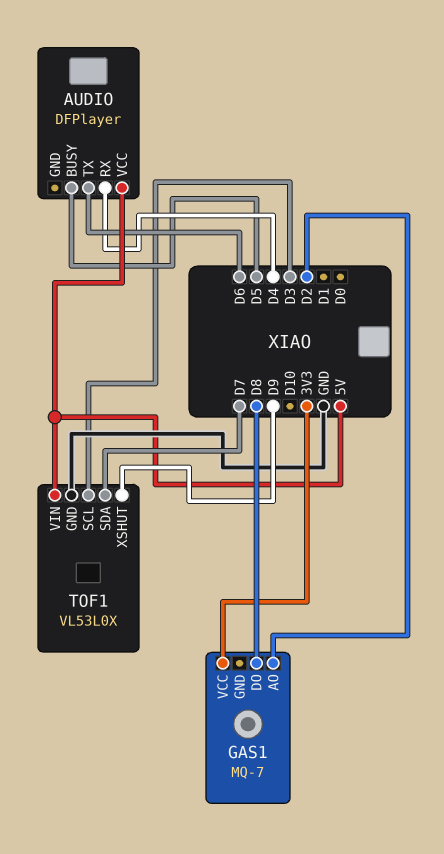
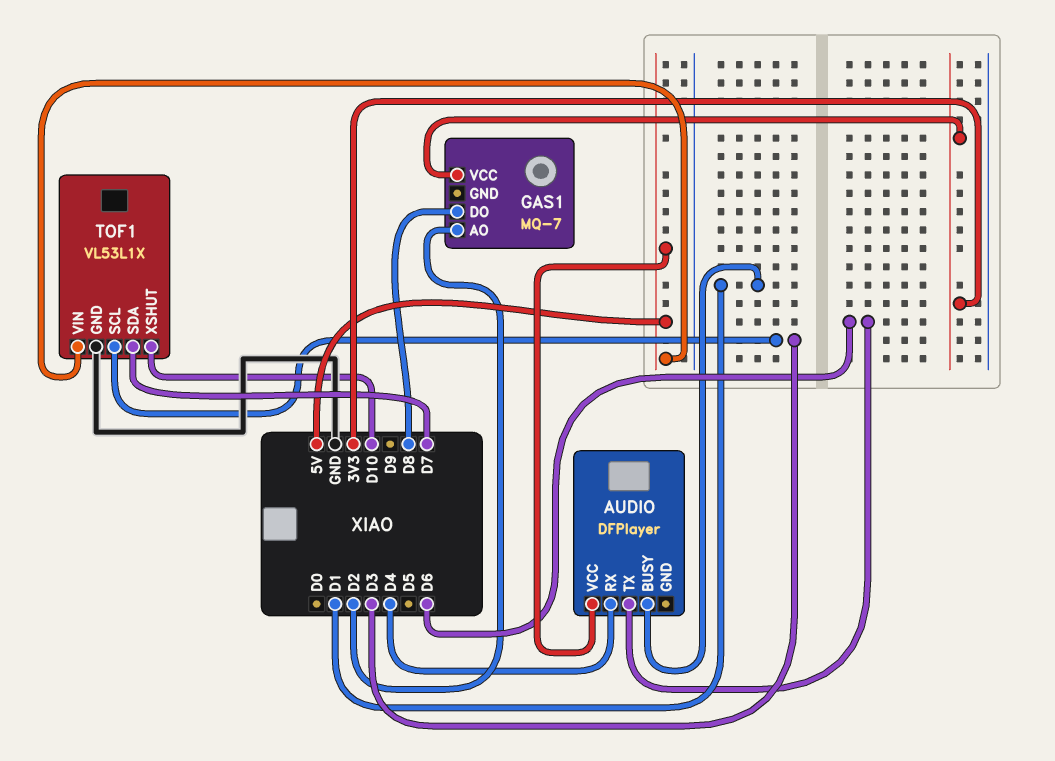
AUDIO pin BUSY: D5 -> D1
TOF1: VL53L0X -> VL53L1X
TOF1 pin XSHUT: D9 -> D10

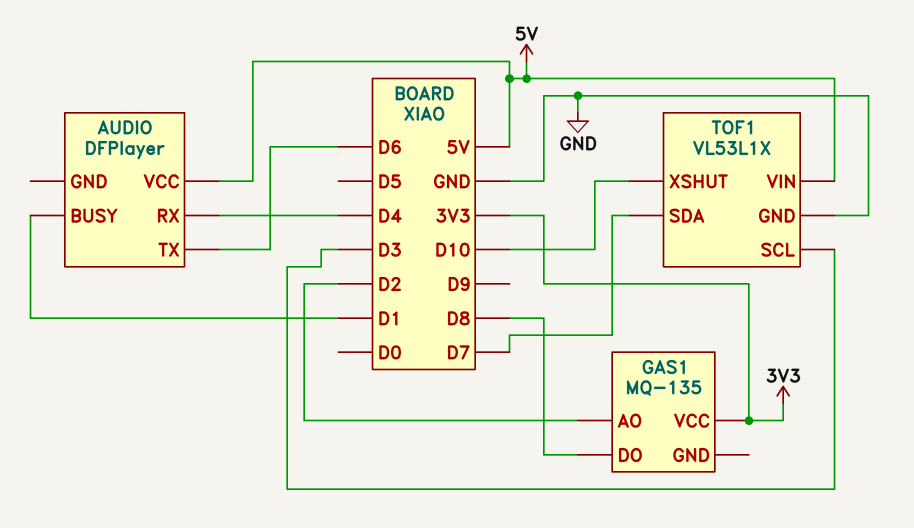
GAS1: MQ-7 -> MQ-135

